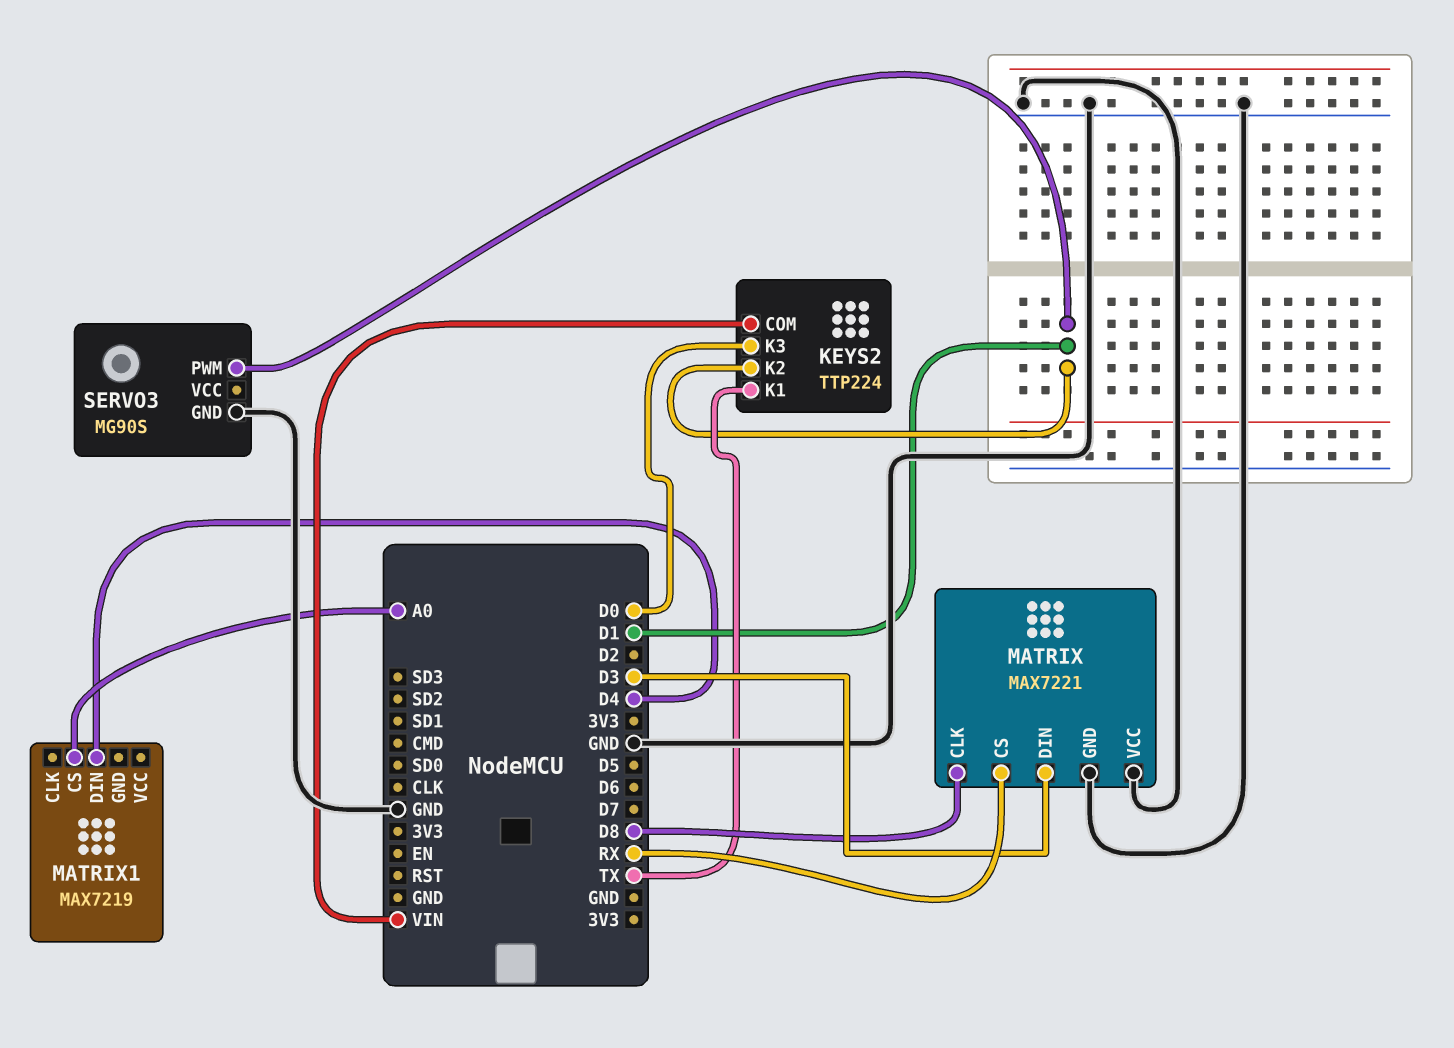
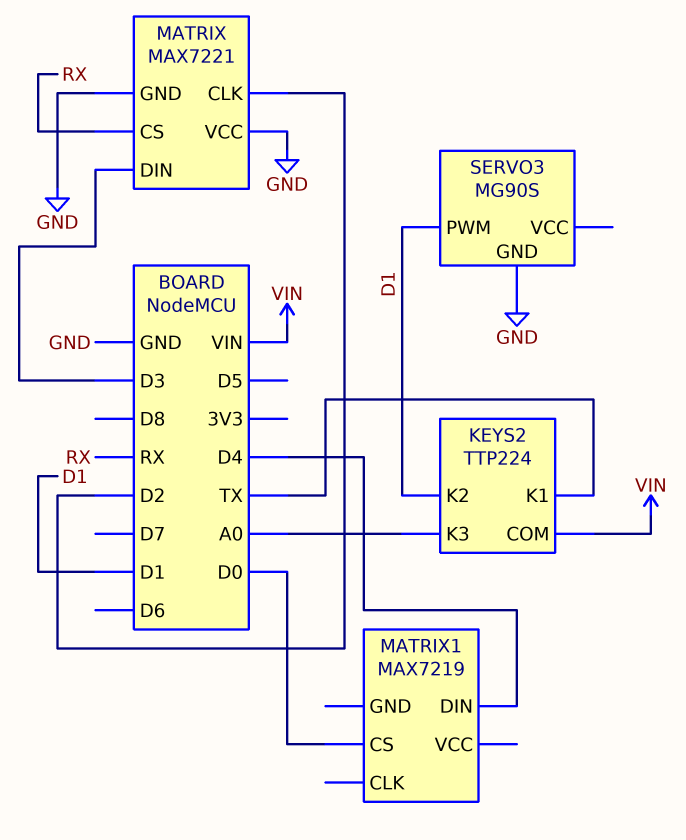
KEYS2 pin K3: D0 -> A0
MATRIX pin CLK: D8 -> D2
MATRIX1 pin CS: A0 -> D0

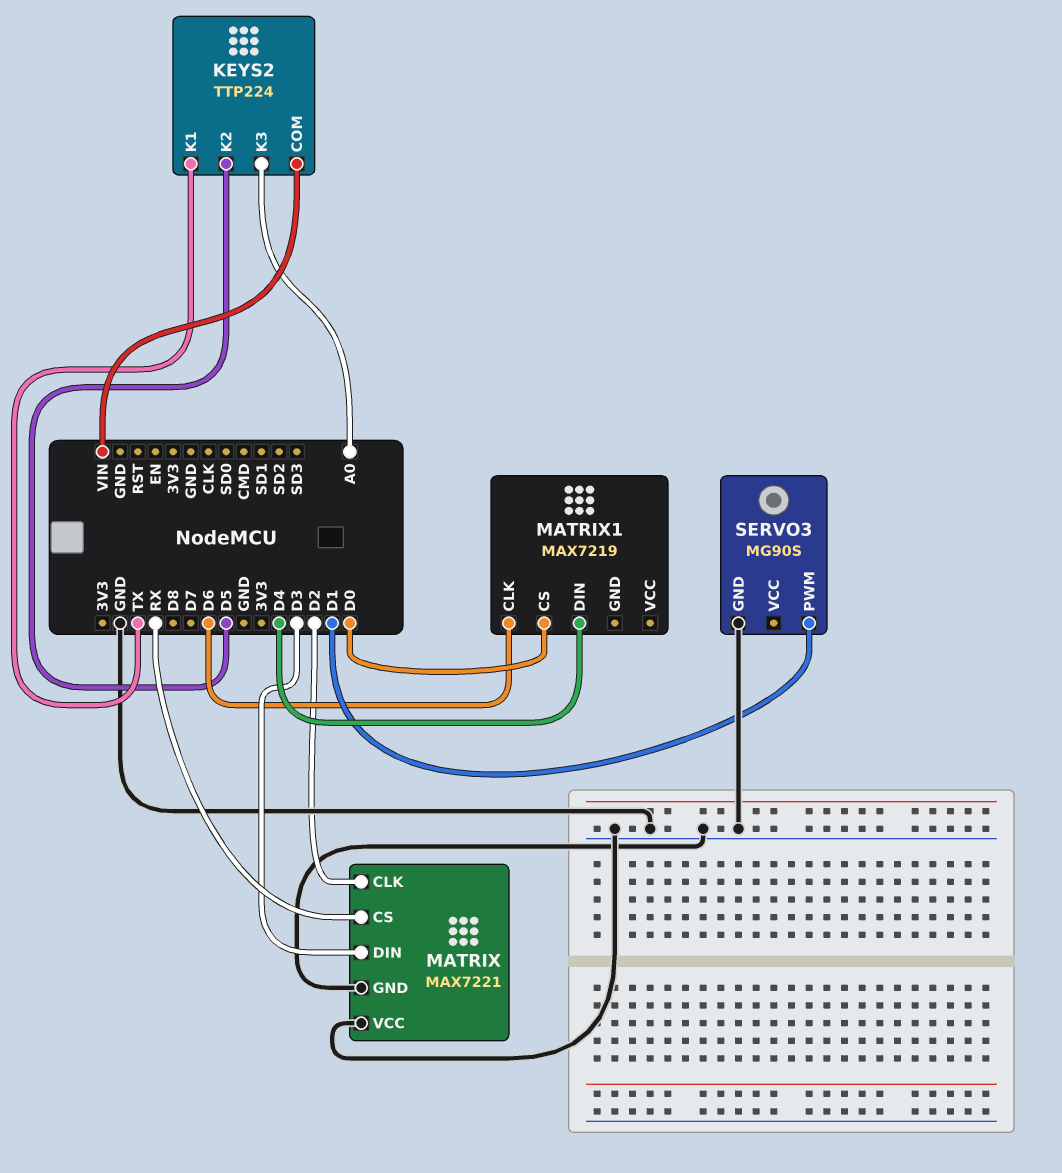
KEYS2 pin K2: D1 -> D5
MATRIX1 pin CLK: none -> D6

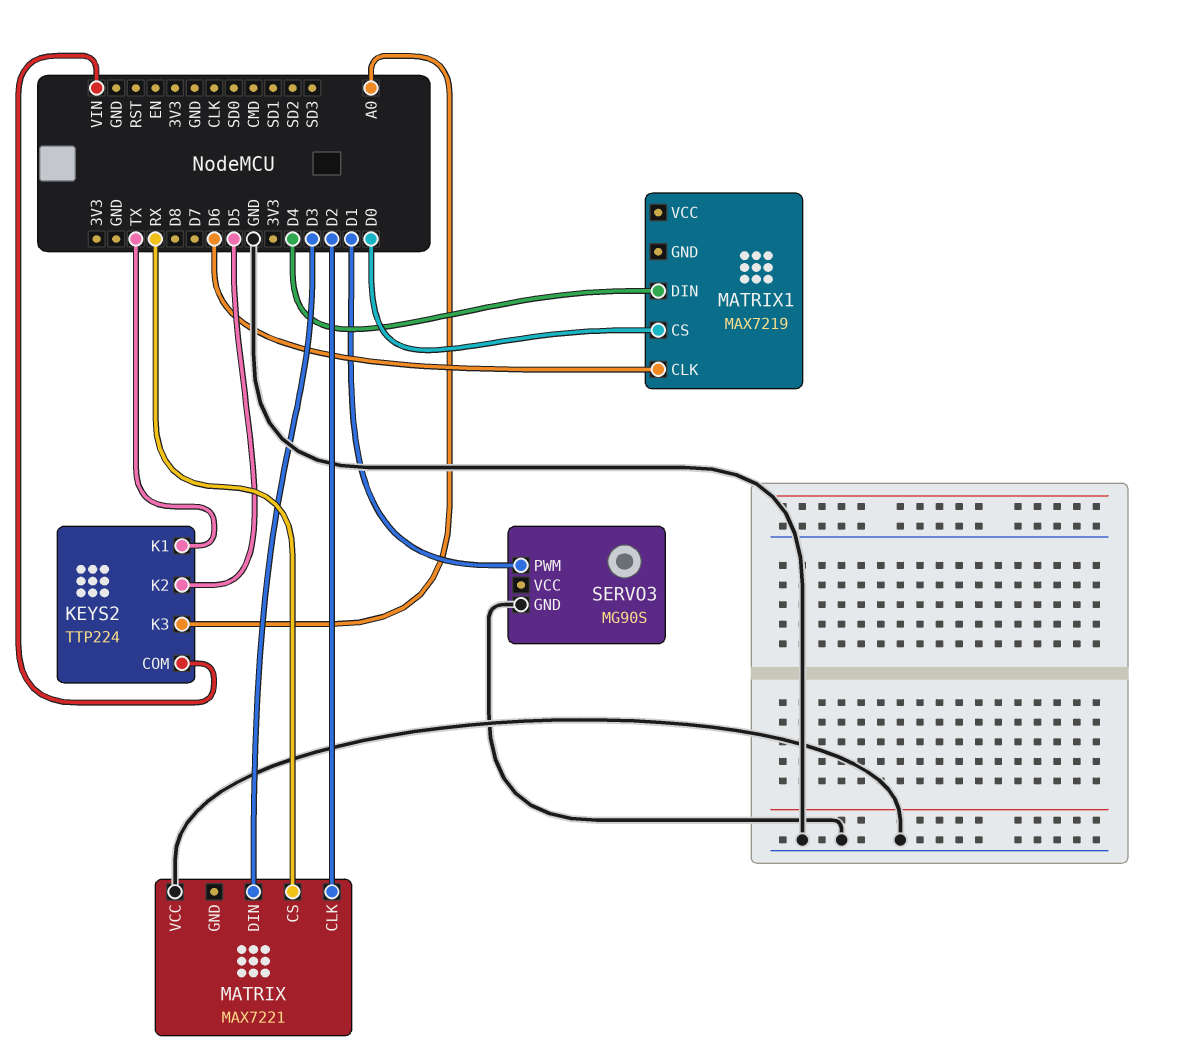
MATRIX pin GND: GND -> none

